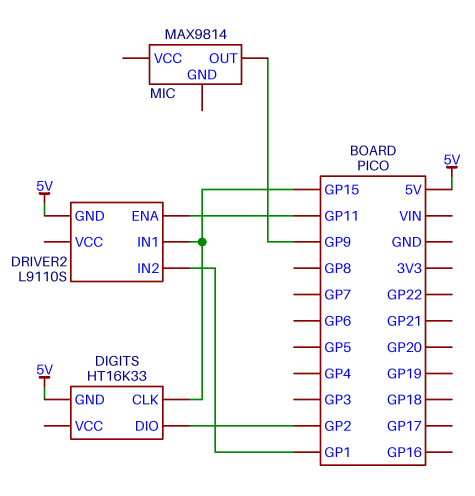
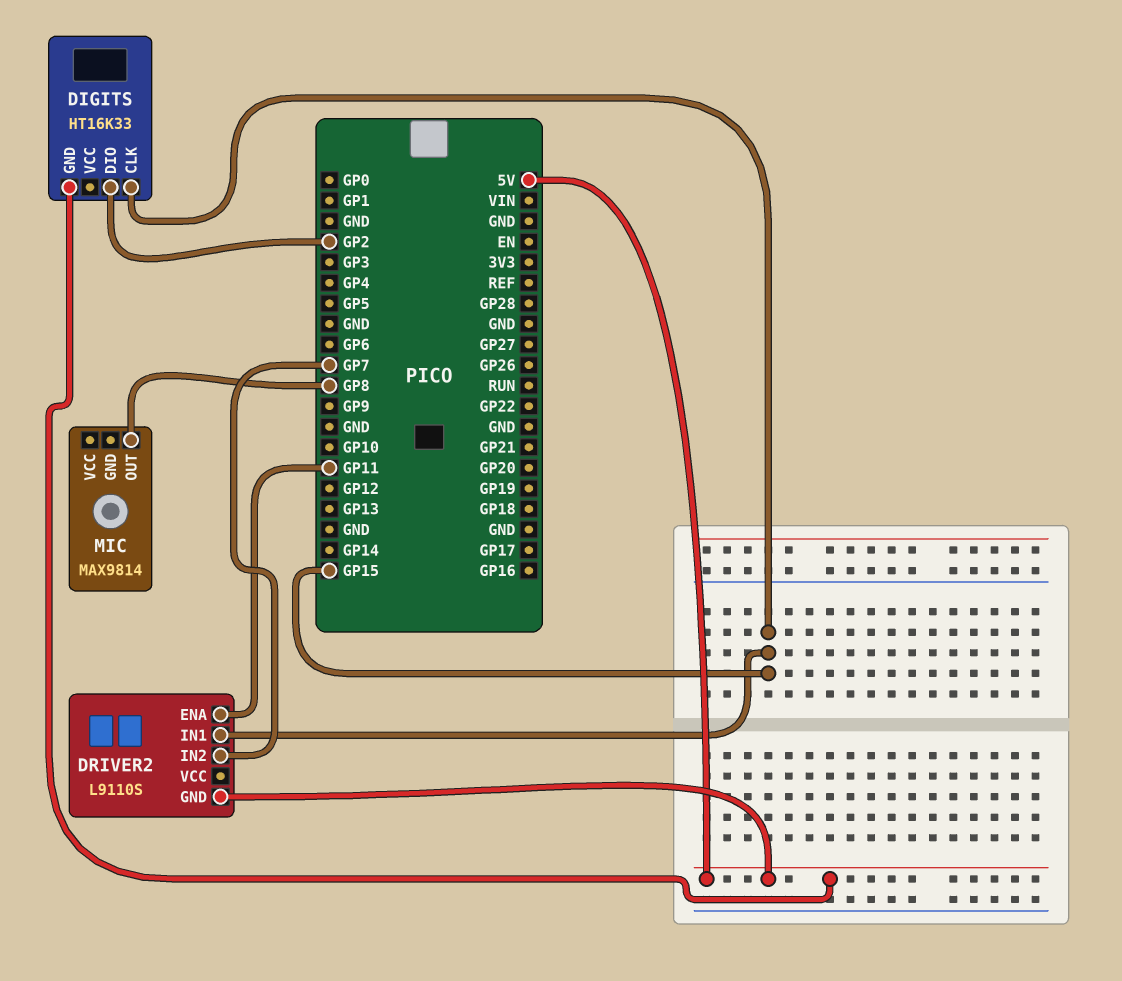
DRIVER2 pin IN2: GP1 -> GP7
MIC pin OUT: GP9 -> GP8

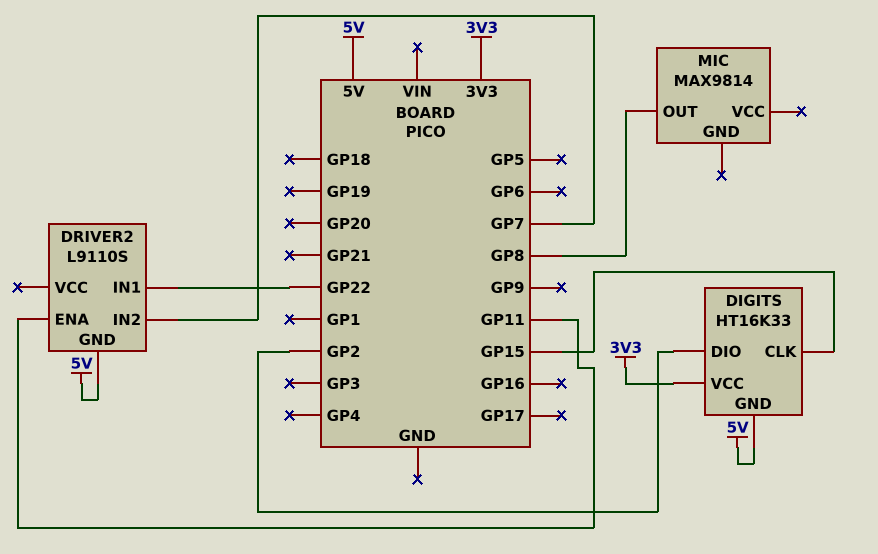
DIGITS pin VCC: none -> 3V3
DRIVER2 pin IN1: GP15 -> GP22

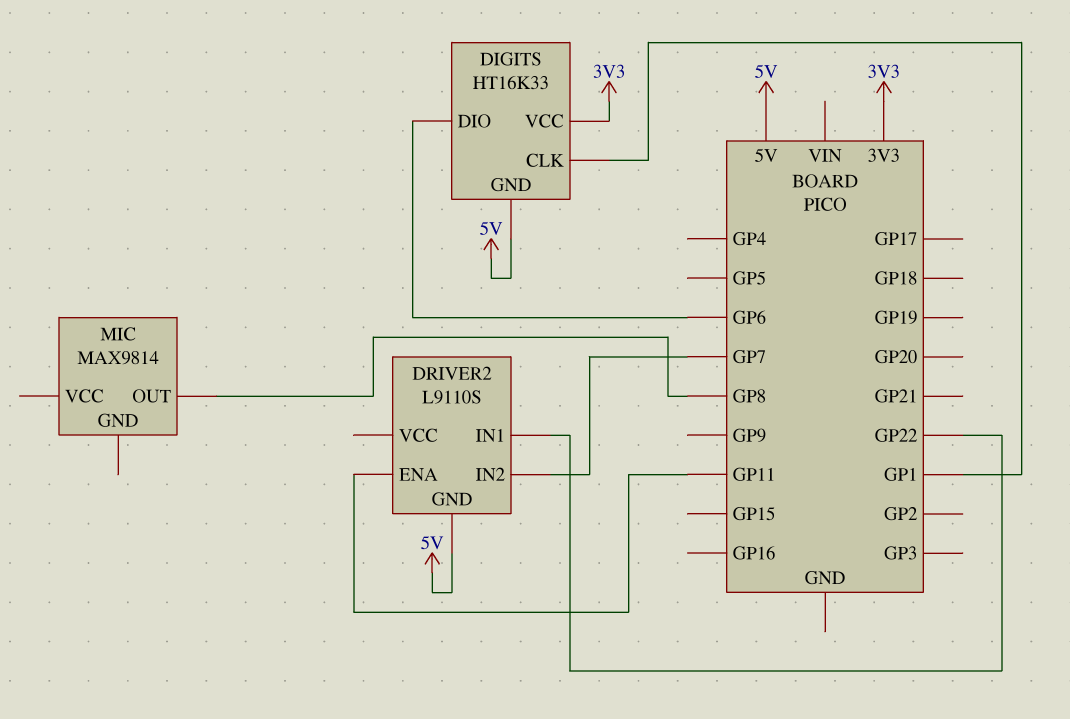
DIGITS pin CLK: GP15 -> GP1
DIGITS pin DIO: GP2 -> GP6

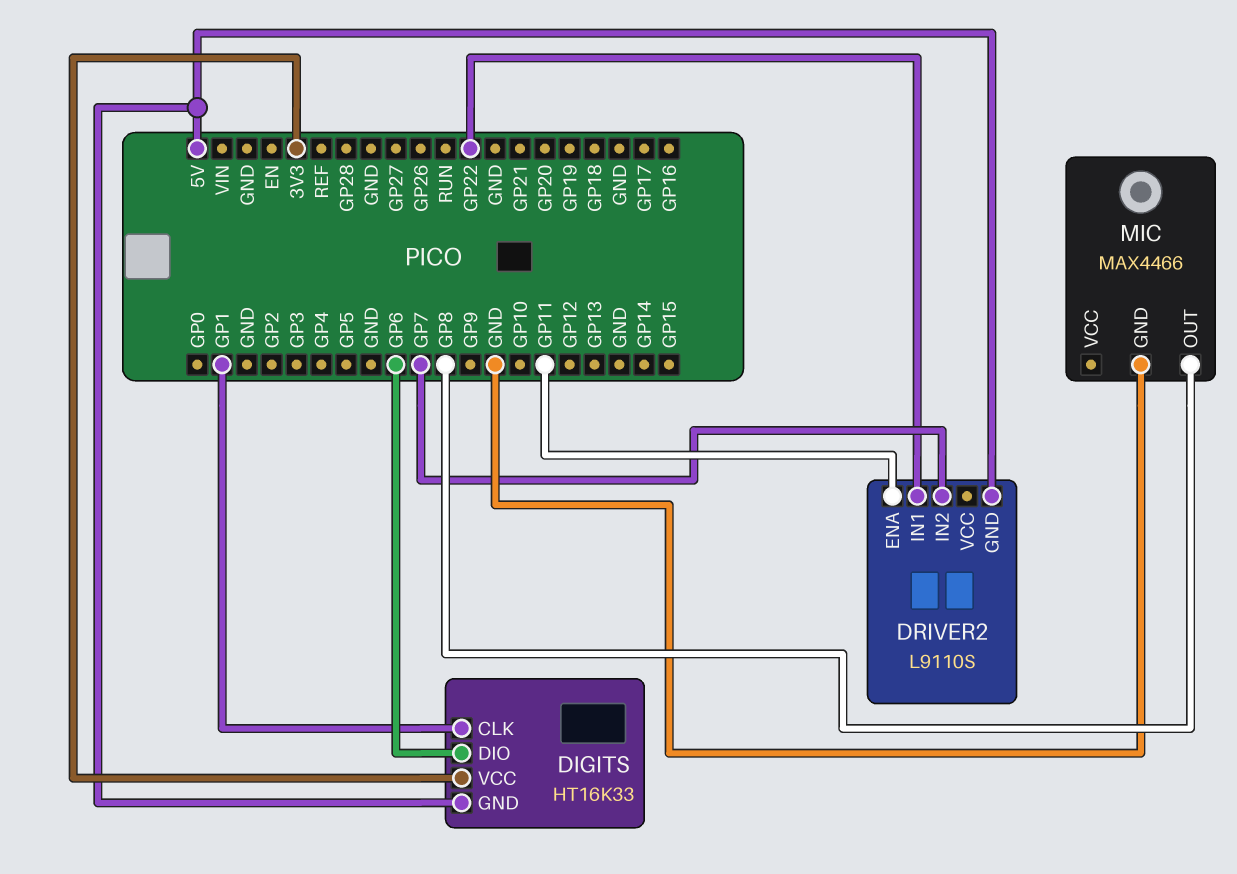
MIC: MAX9814 -> MAX4466
MIC pin GND: none -> GND

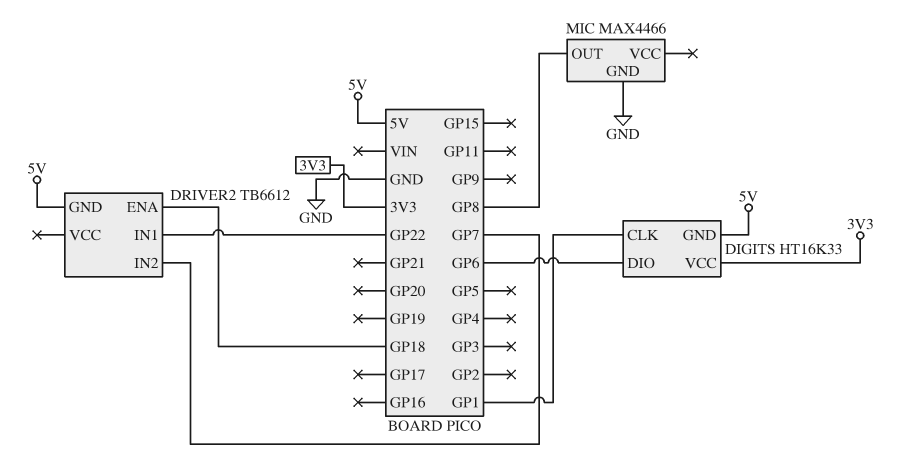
DRIVER2: L9110S -> TB6612
DRIVER2 pin ENA: GP11 -> GP18

